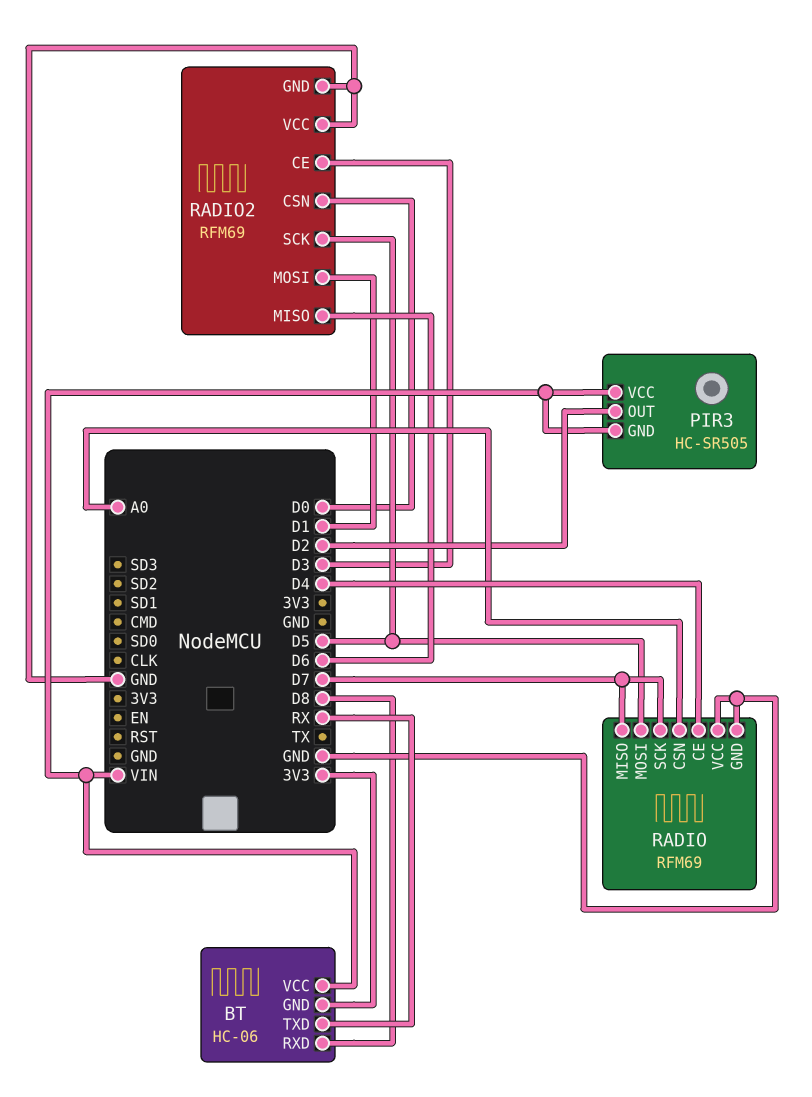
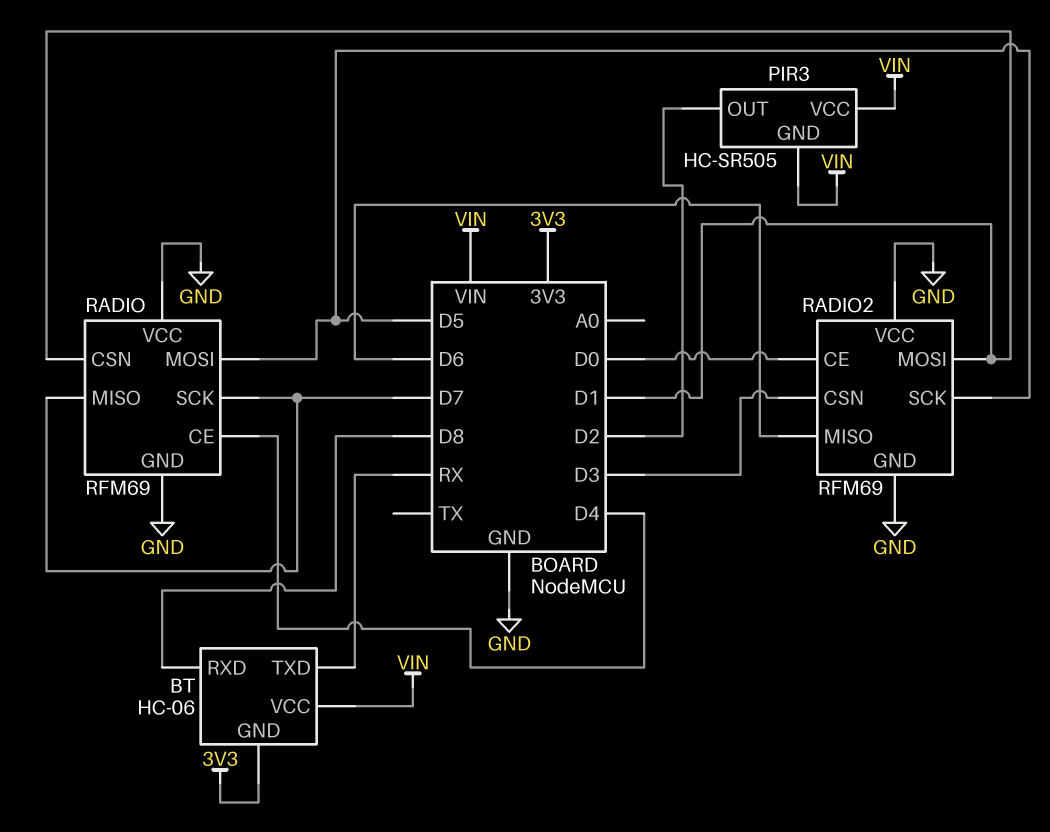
RADIO pin CSN: A0 -> D1
RADIO2 pin CE: D3 -> D0
RADIO2 pin CSN: D0 -> D3

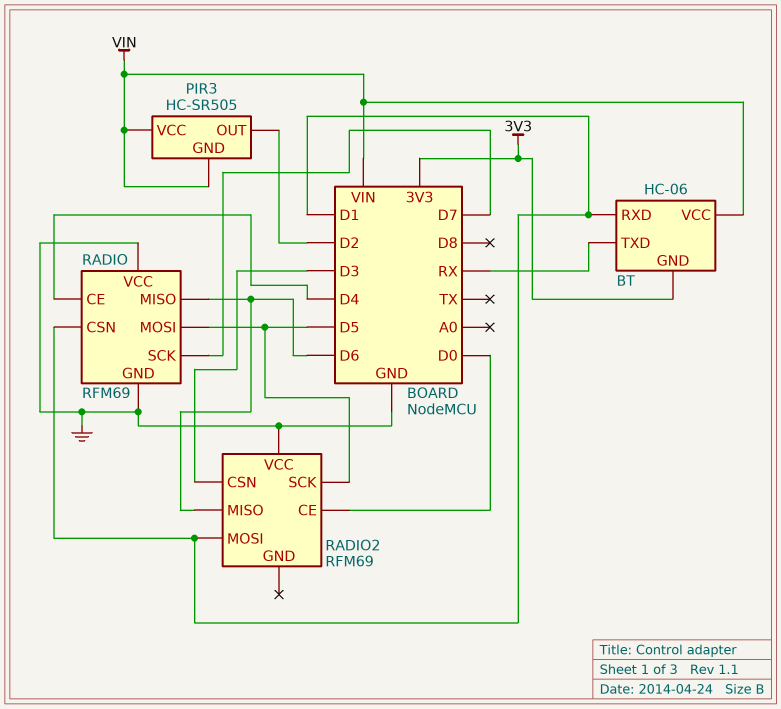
BT pin RXD: D8 -> D1
RADIO pin MISO: D7 -> D6
RADIO2 pin GND: GND -> none

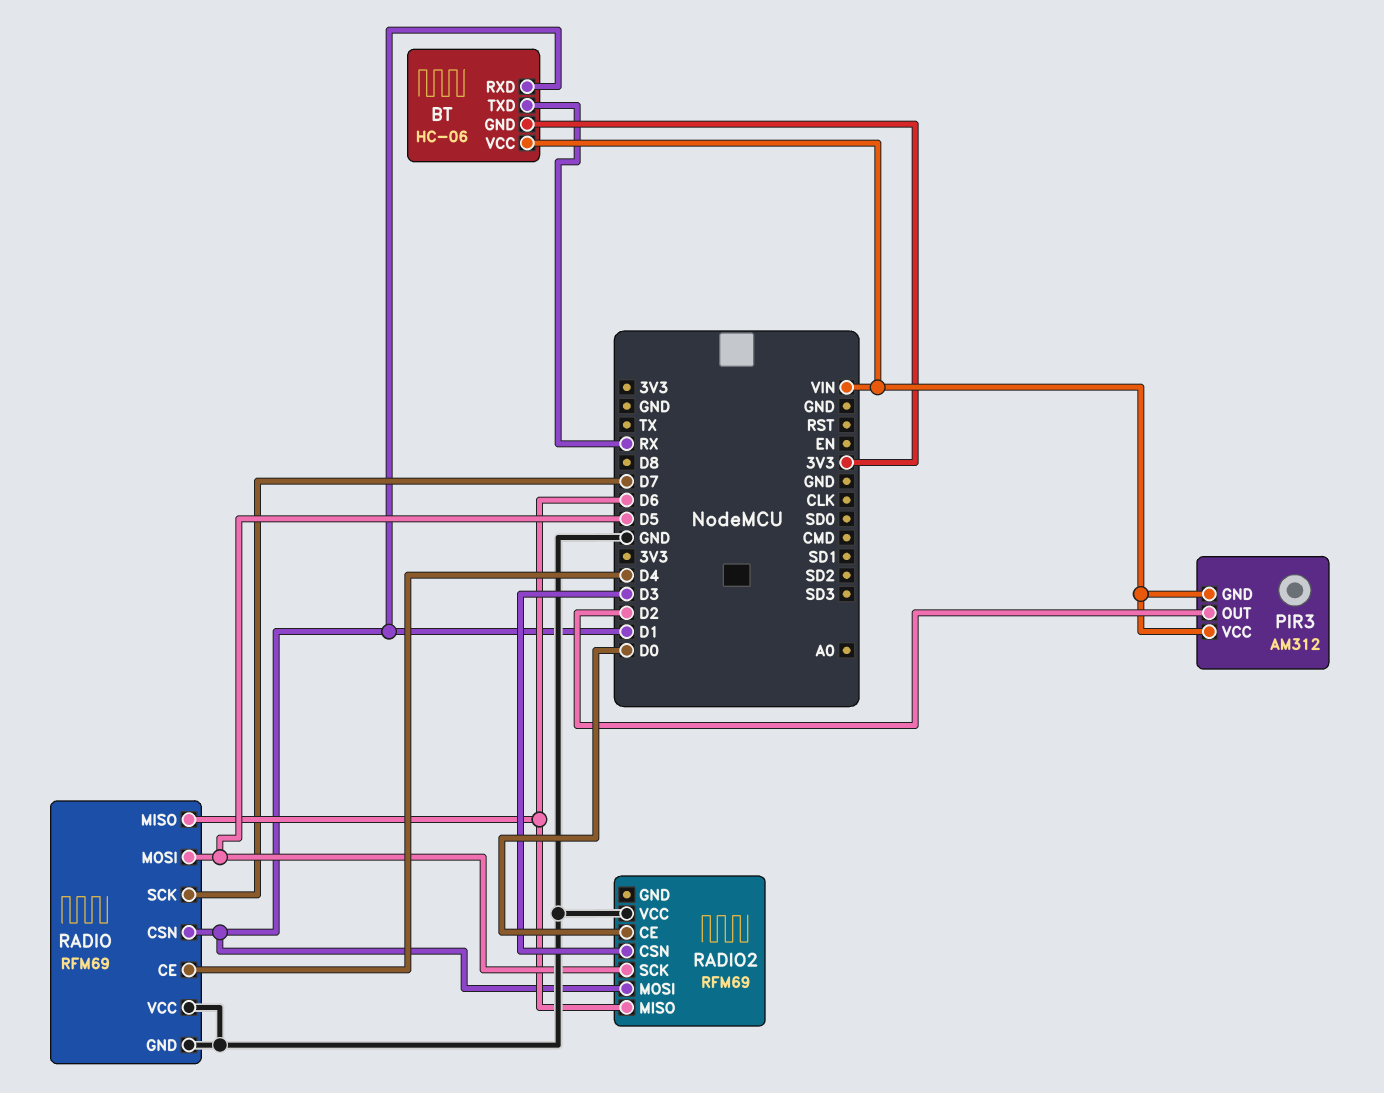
PIR3: HC-SR505 -> AM312

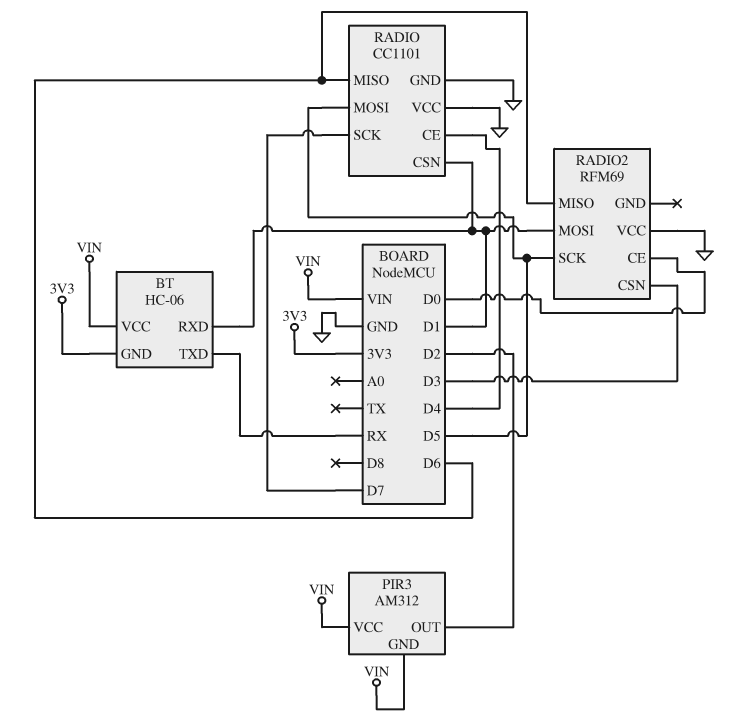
RADIO: RFM69 -> CC1101

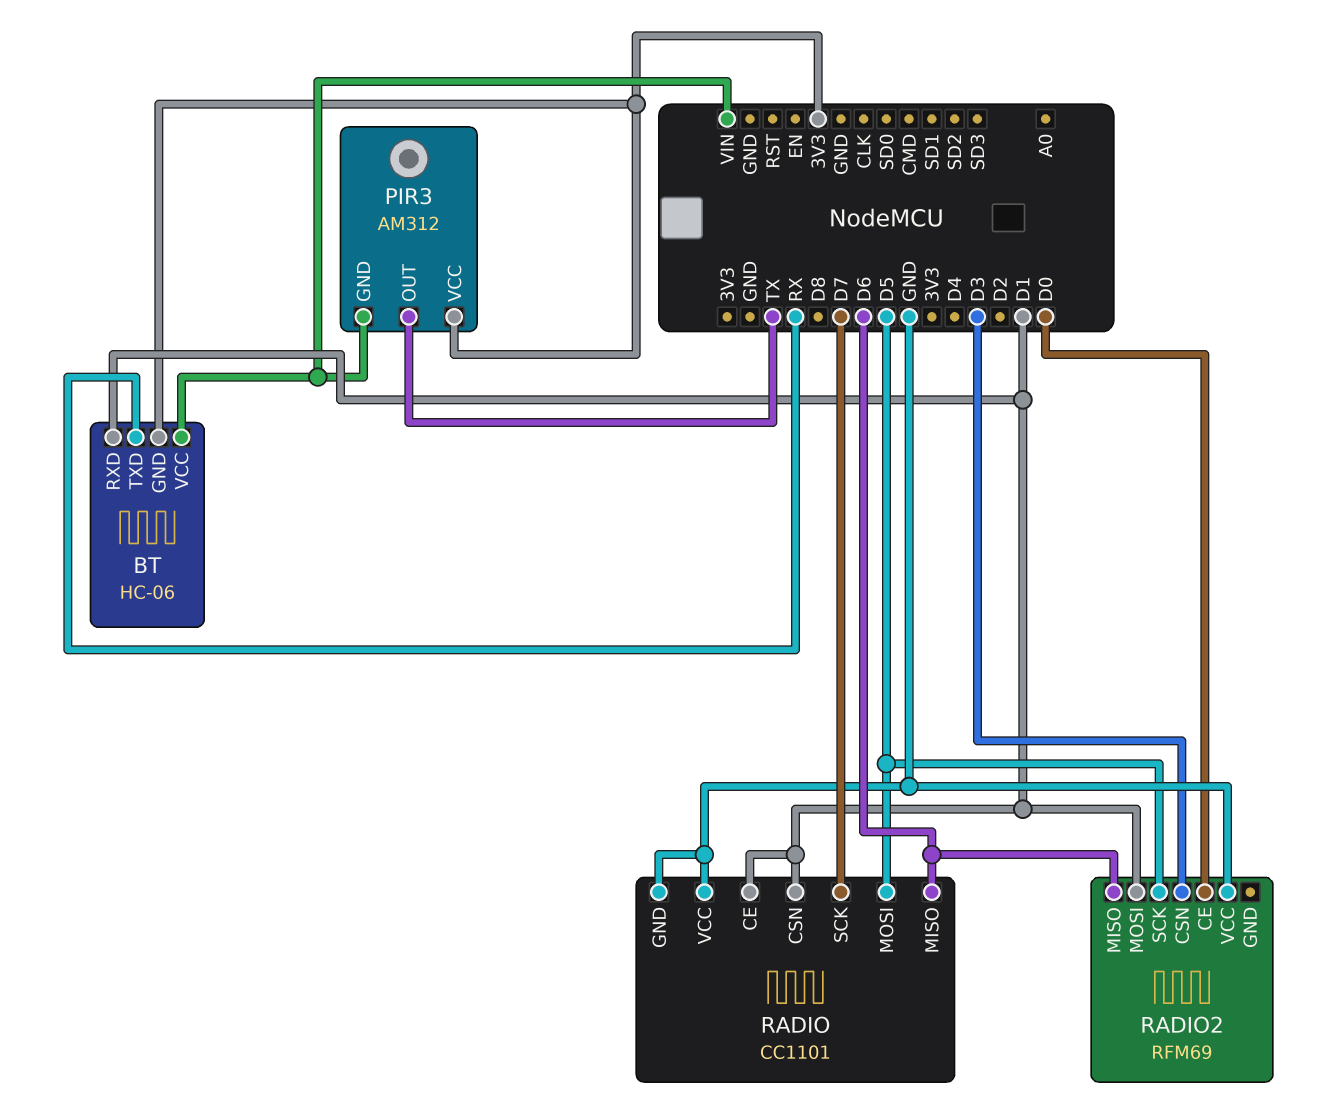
PIR3 pin OUT: D2 -> TX
PIR3 pin VCC: VIN -> 3V3
RADIO pin CE: D4 -> D1

